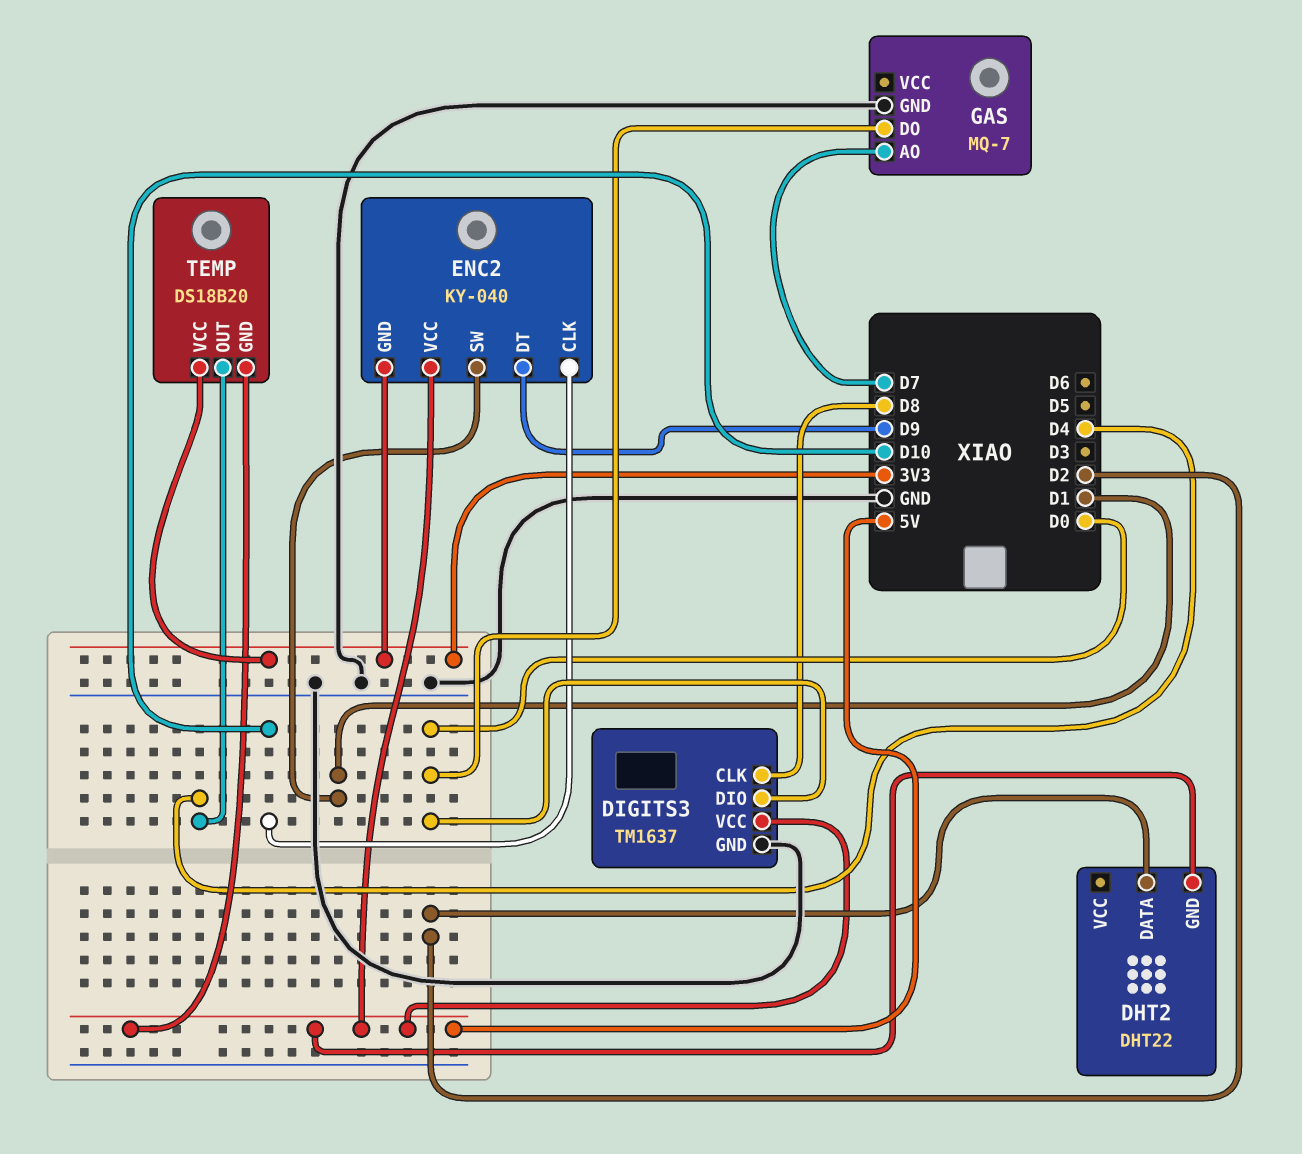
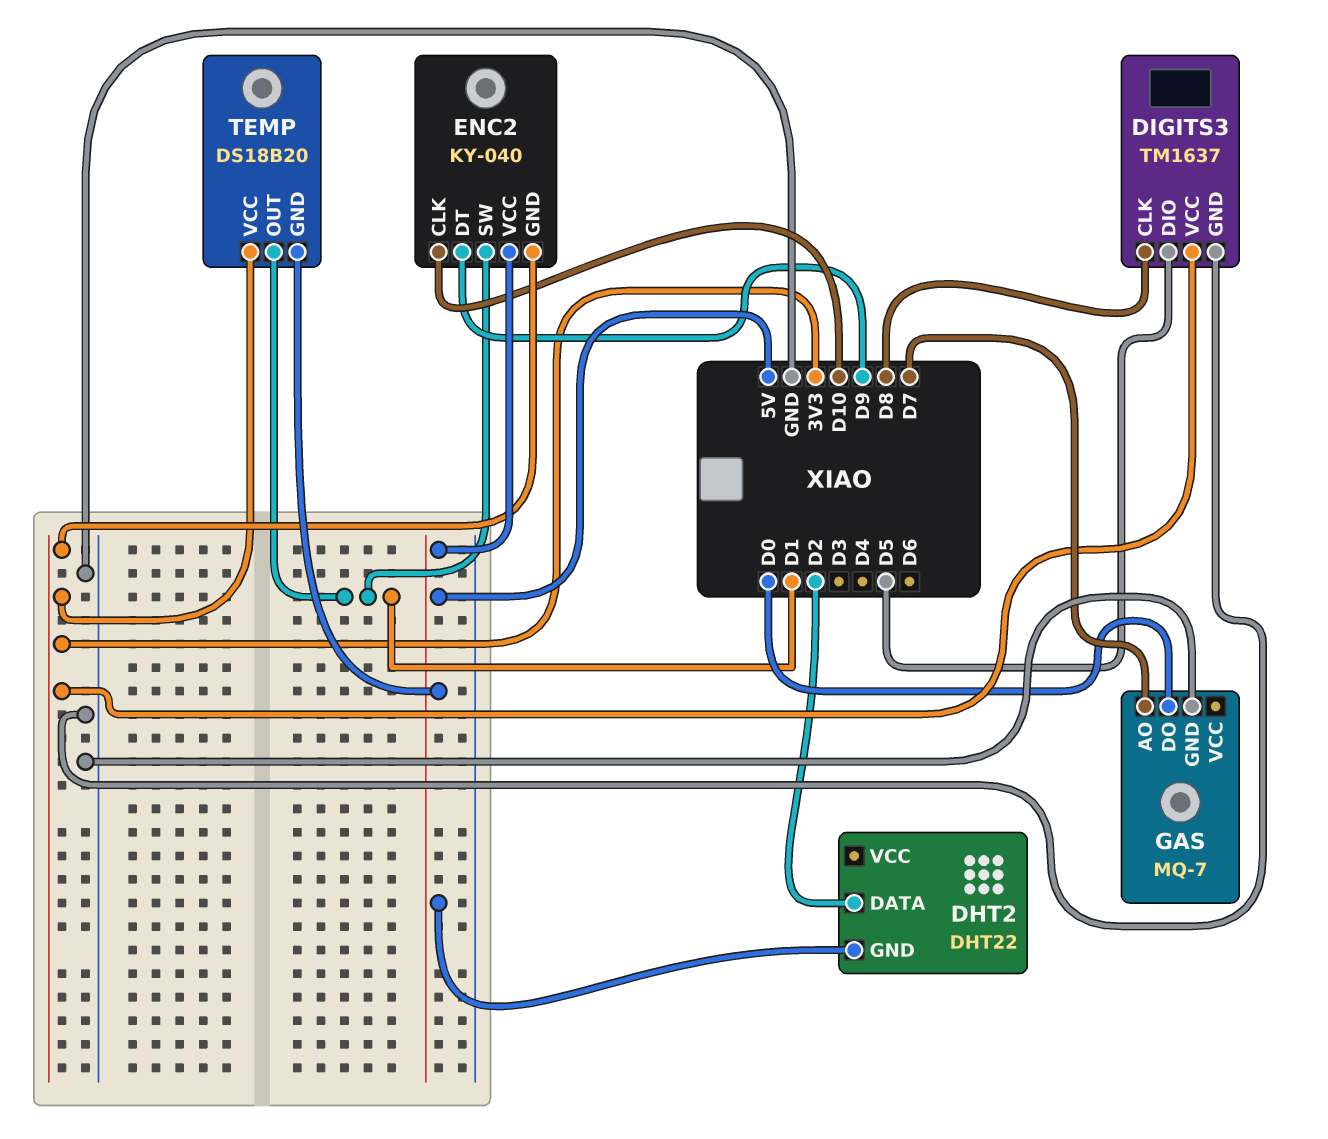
DIGITS3 pin DIO: D0 -> D5
DIGITS3 pin VCC: 5V -> 3V3
TEMP pin OUT: D4 -> D1

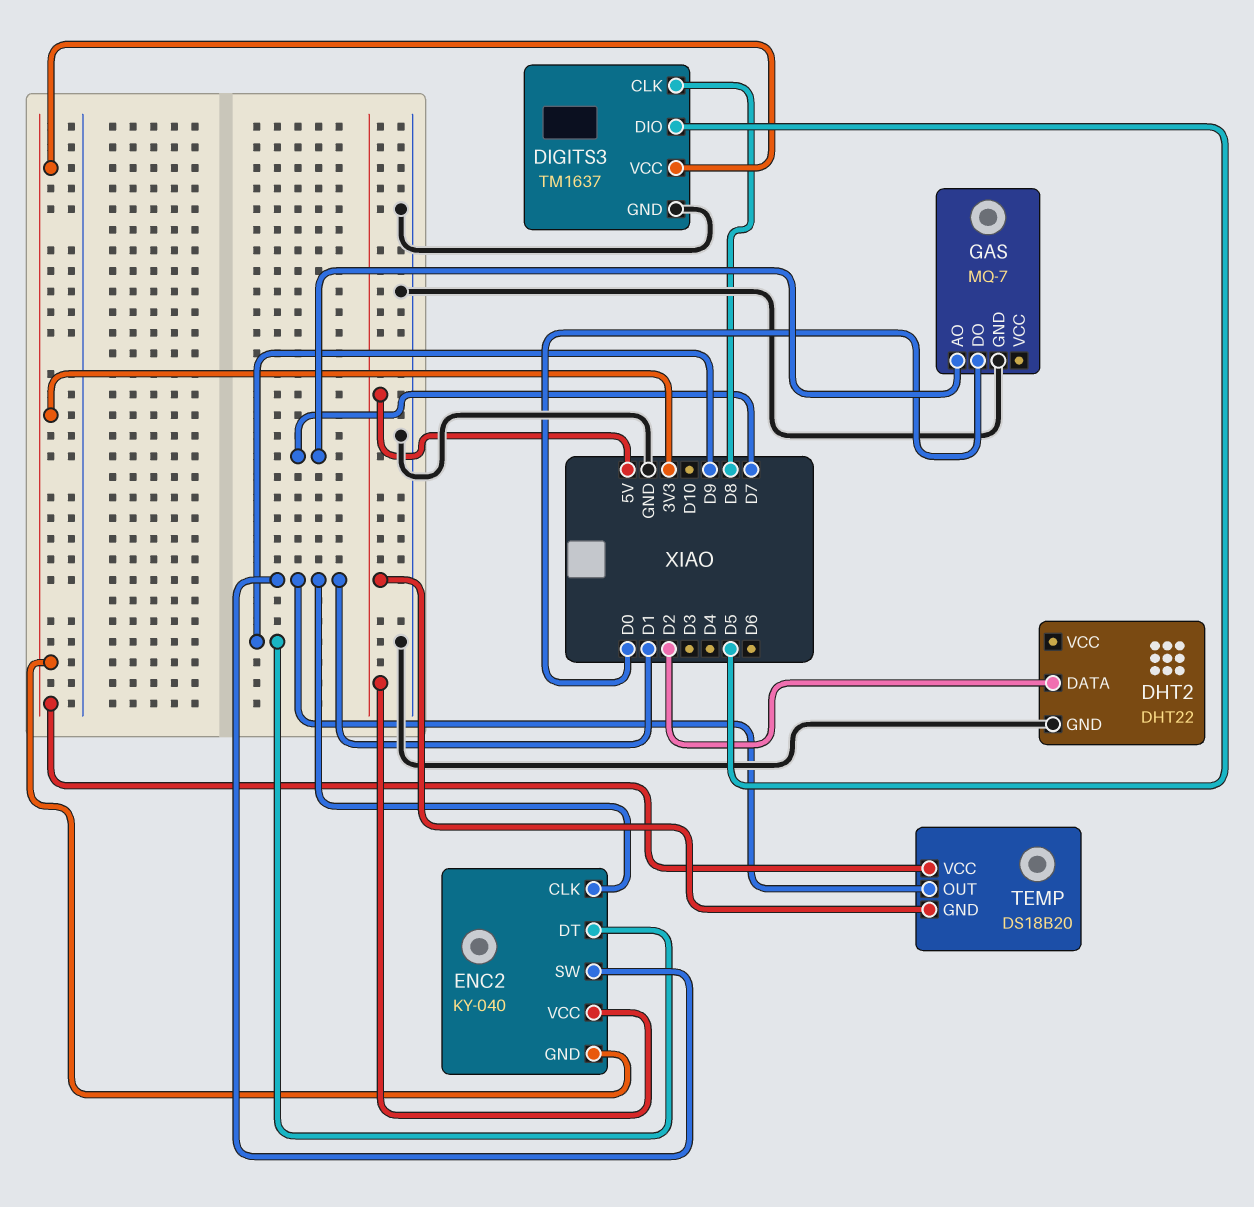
DHT2 pin GND: 5V -> GND
ENC2 pin CLK: D10 -> D1

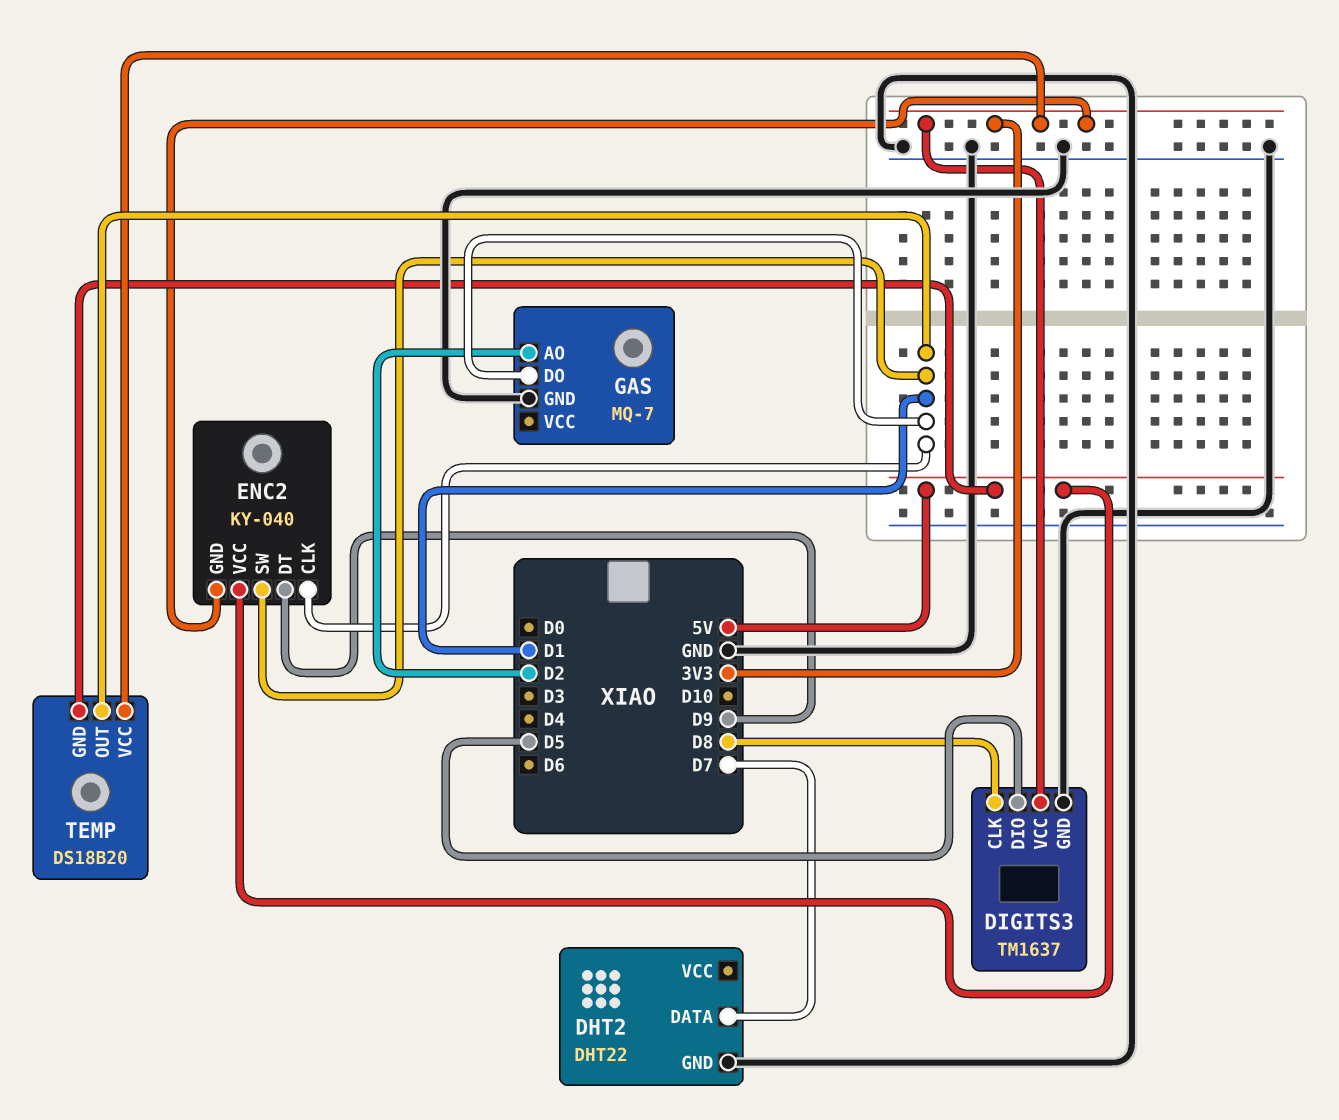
DHT2 pin DATA: D2 -> D7
GAS pin AO: D7 -> D2
GAS pin DO: D0 -> D1

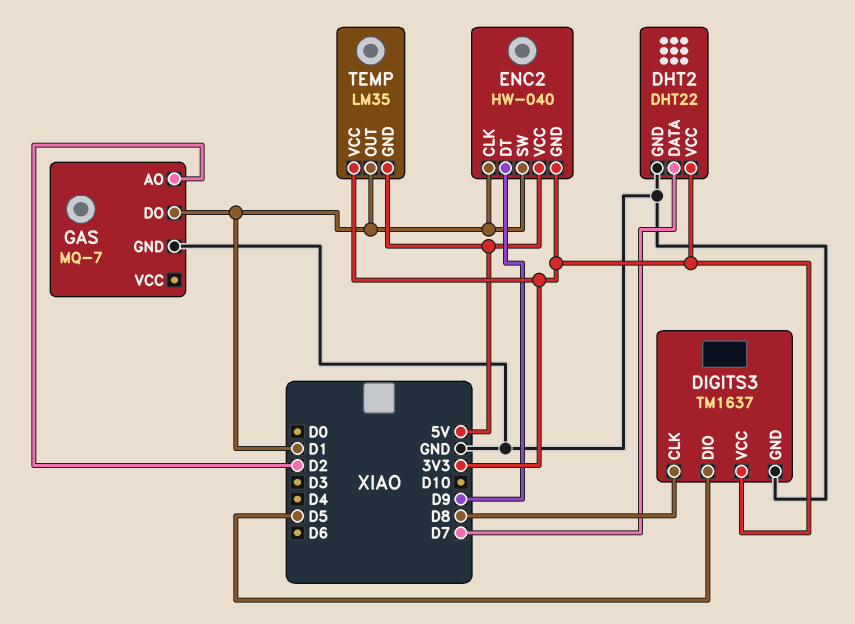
DHT2 pin VCC: none -> 3V3
ENC2: KY-040 -> HW-040
TEMP: DS18B20 -> LM35

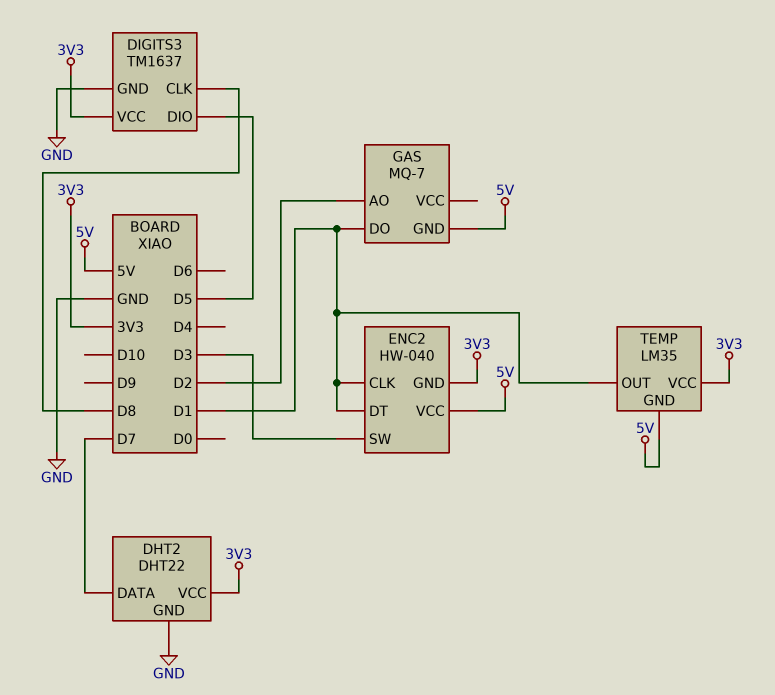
ENC2 pin DT: D9 -> D1
ENC2 pin SW: D1 -> D3
GAS pin GND: GND -> 5V

